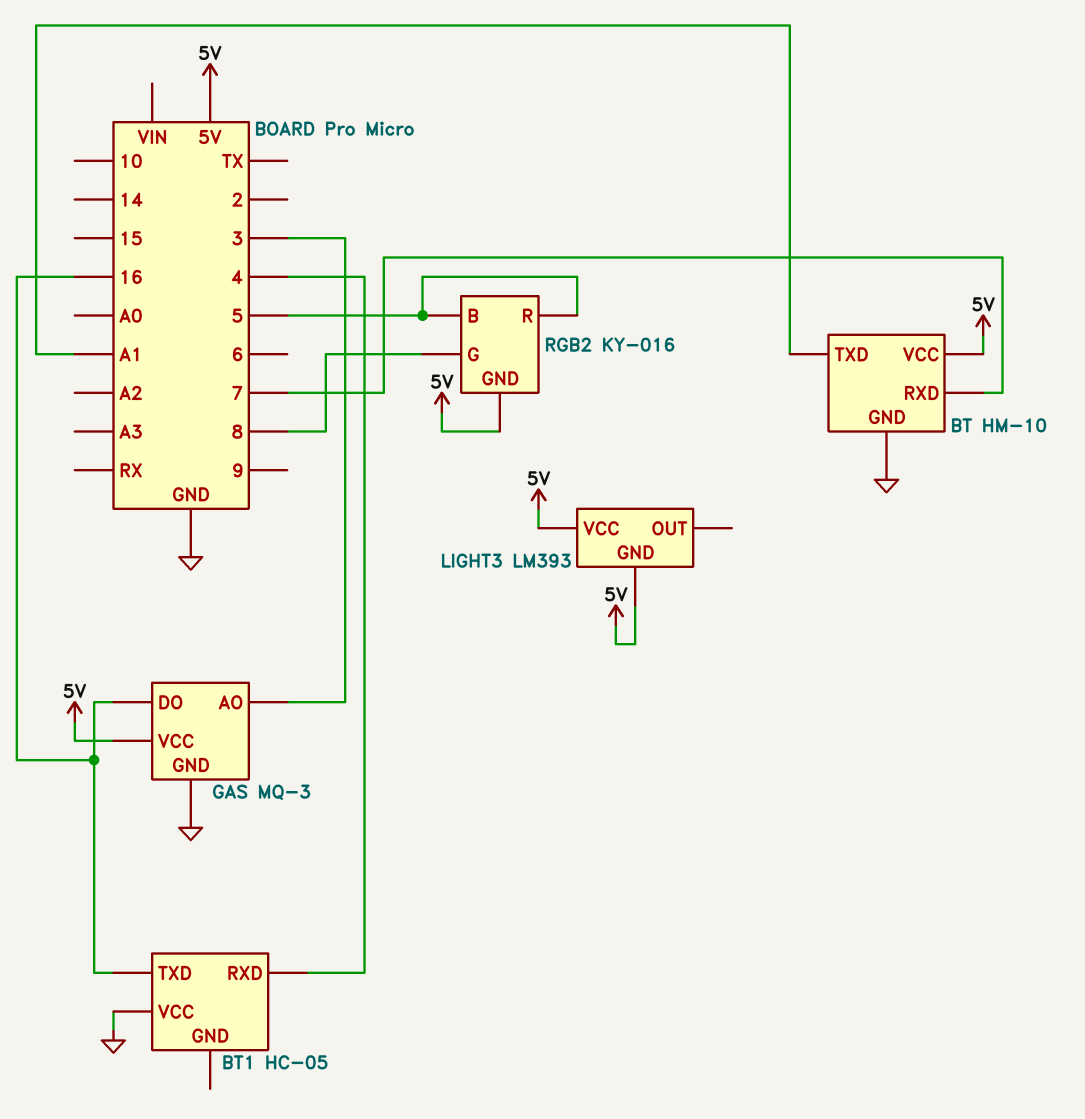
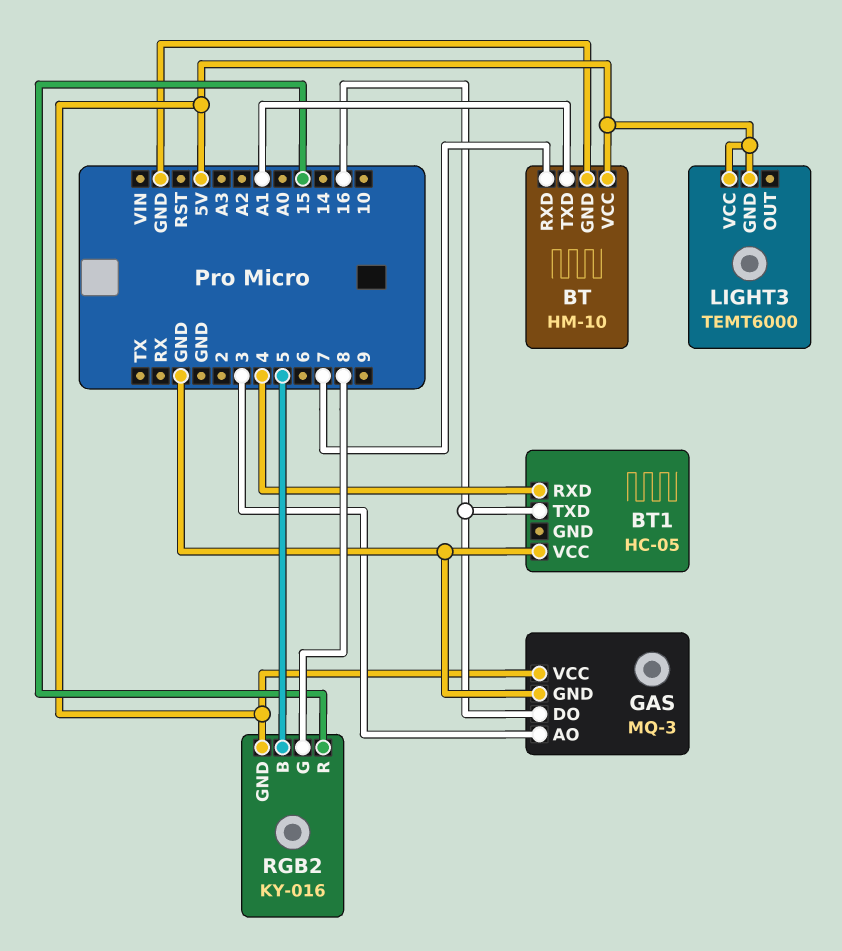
LIGHT3: LM393 -> TEMT6000
RGB2 pin R: 5 -> 15

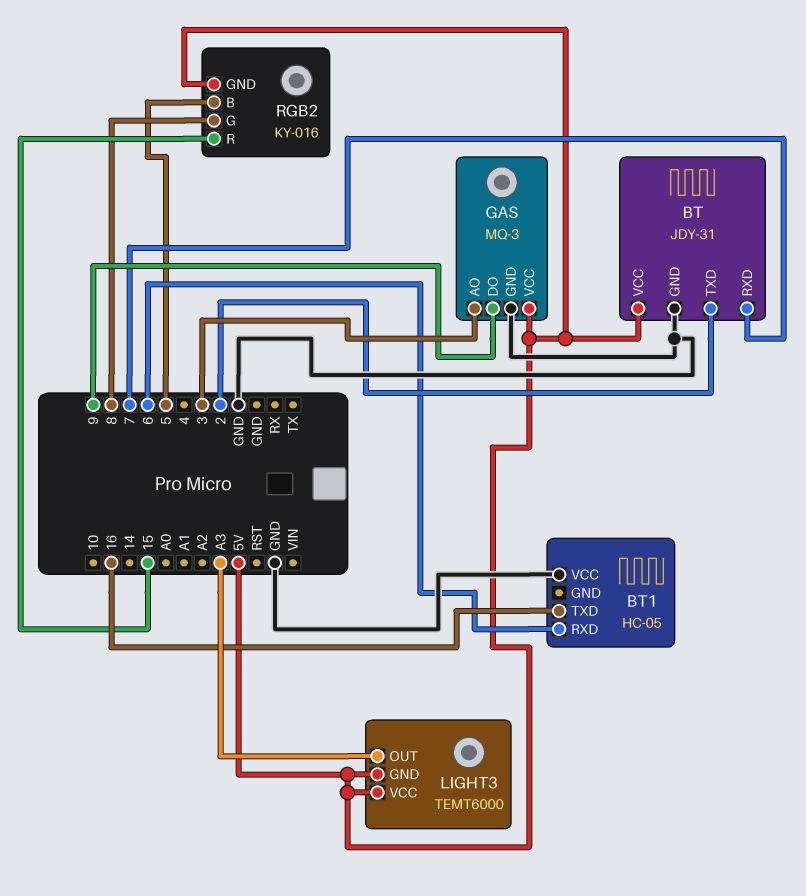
BT: HM-10 -> JDY-31
BT pin TXD: A1 -> 2
BT1 pin RXD: 4 -> 6
GAS pin DO: 16 -> 9
LIGHT3 pin OUT: none -> A3

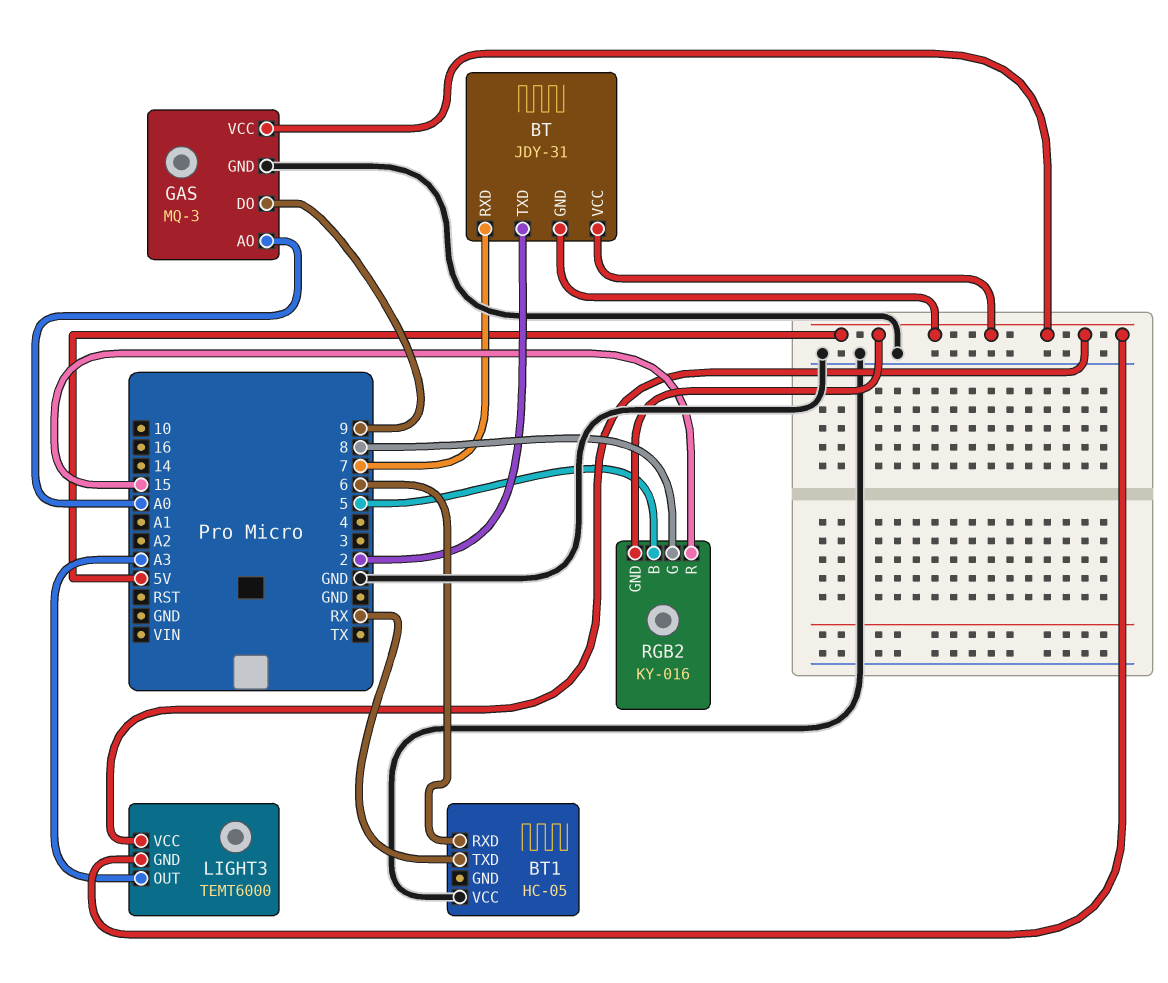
BT pin GND: GND -> 5V
BT1 pin TXD: 16 -> RX
GAS pin AO: 3 -> A0

